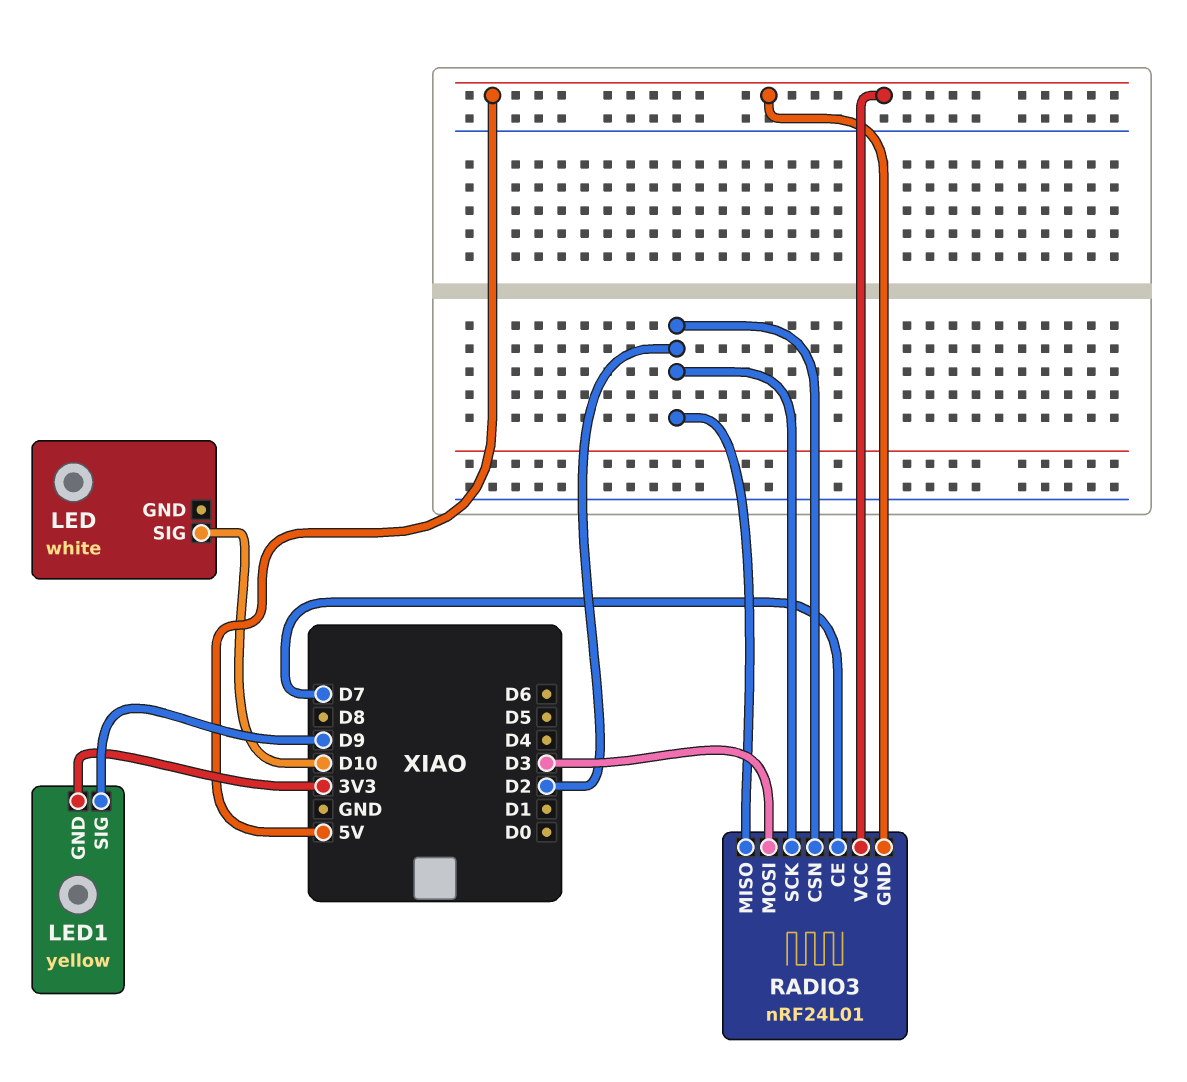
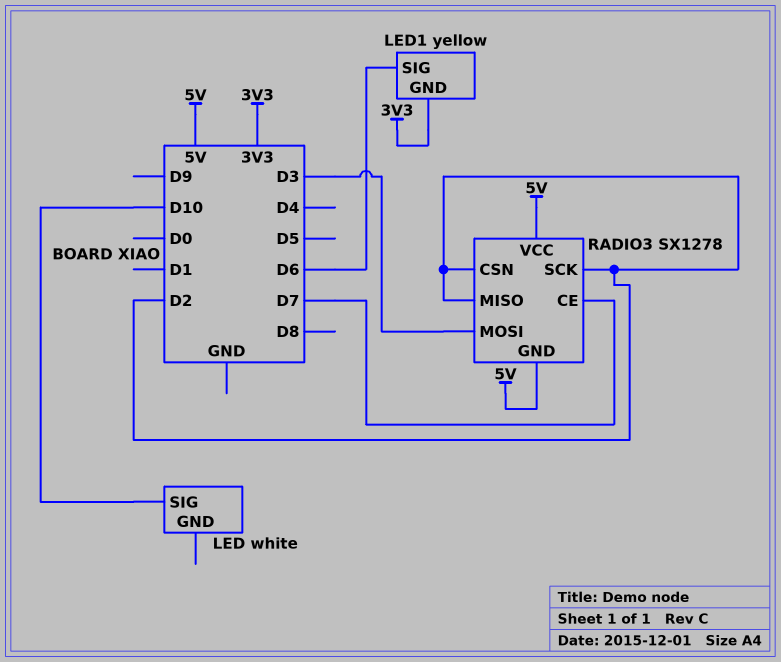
LED1 pin SIG: D9 -> D6
RADIO3: nRF24L01 -> SX1278

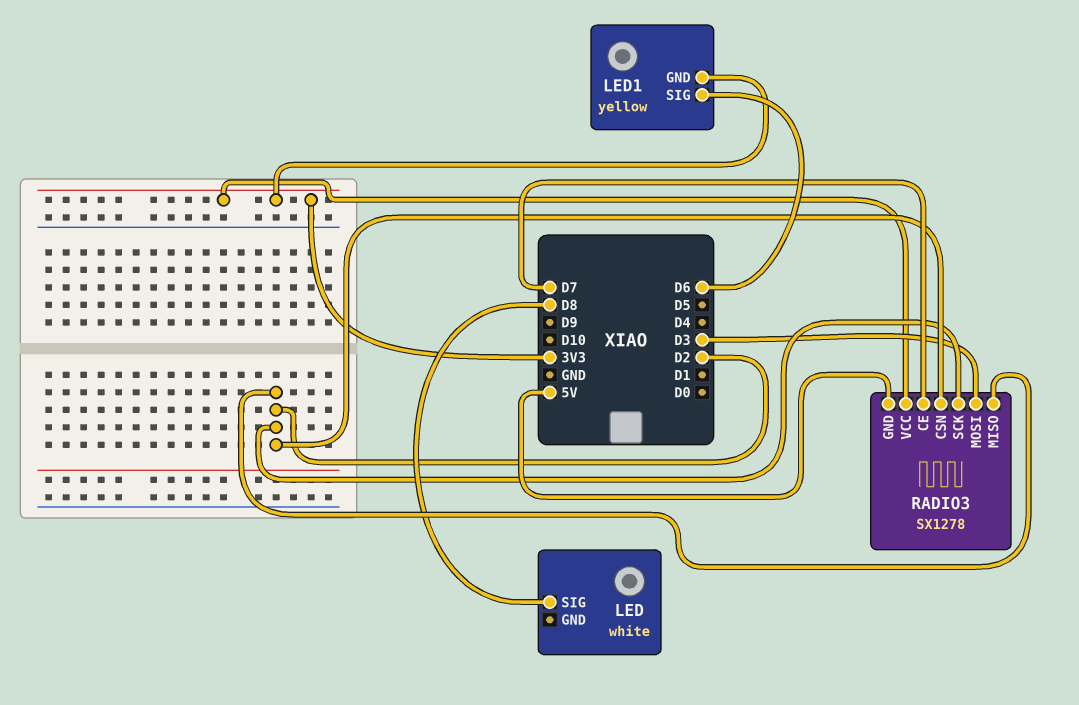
LED pin SIG: D10 -> D8
RADIO3 pin VCC: 5V -> 3V3

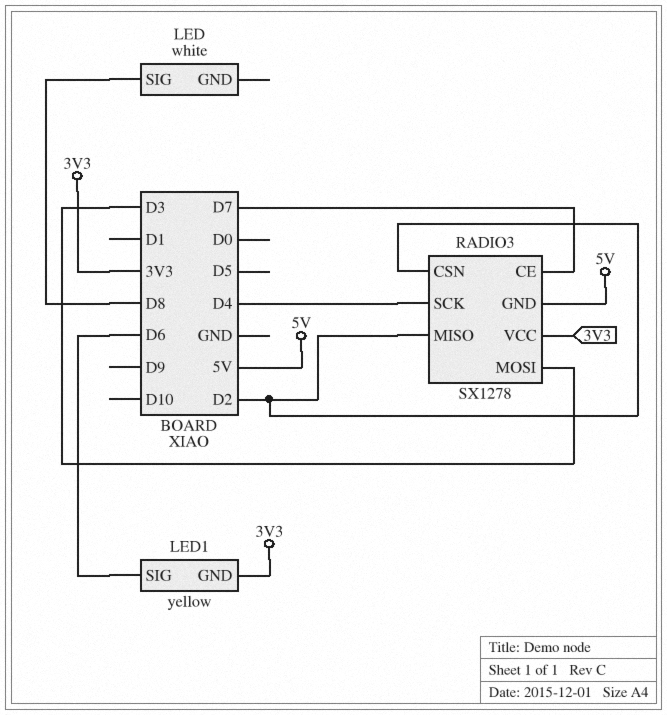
RADIO3 pin SCK: D2 -> D4

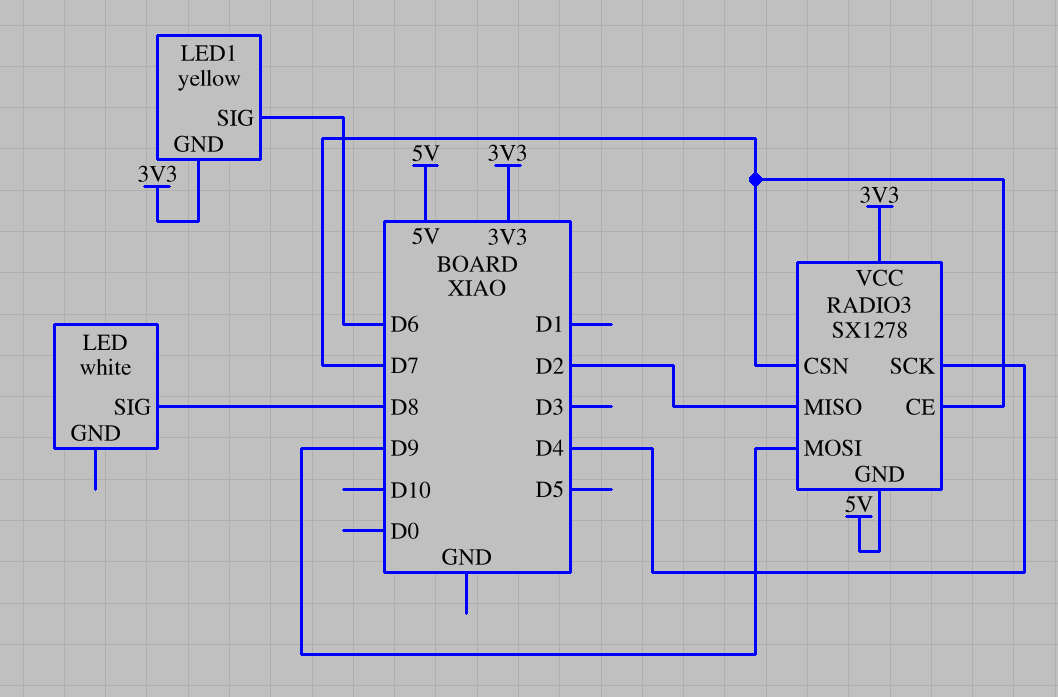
RADIO3 pin CSN: D2 -> D7
RADIO3 pin MOSI: D3 -> D9

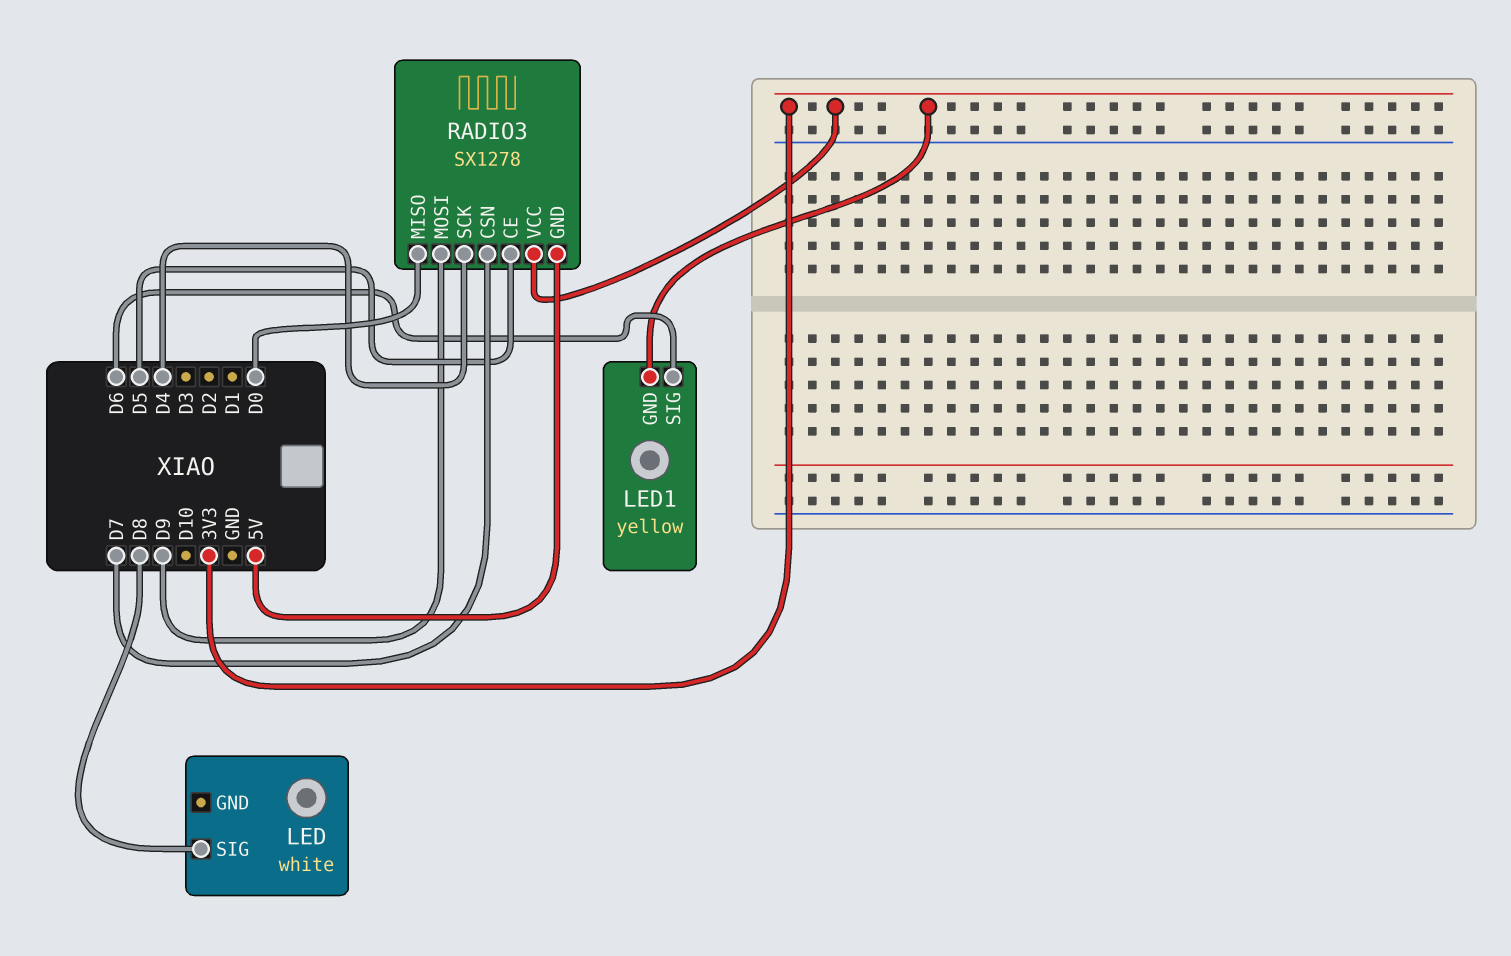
RADIO3 pin CE: D7 -> D5
RADIO3 pin MISO: D2 -> D0

